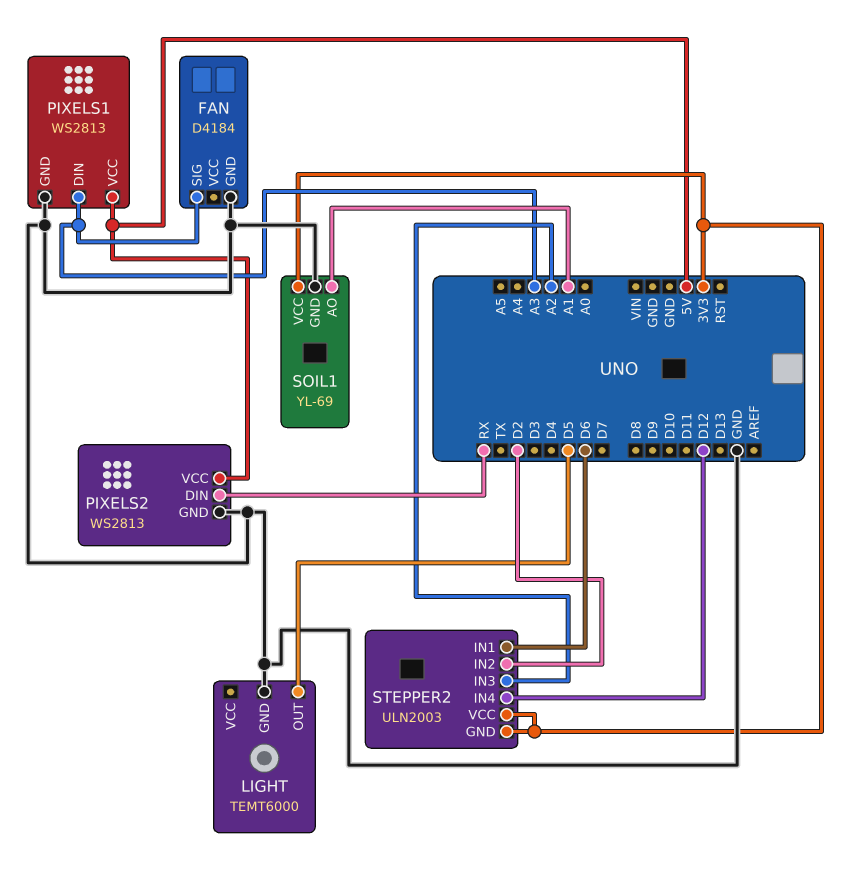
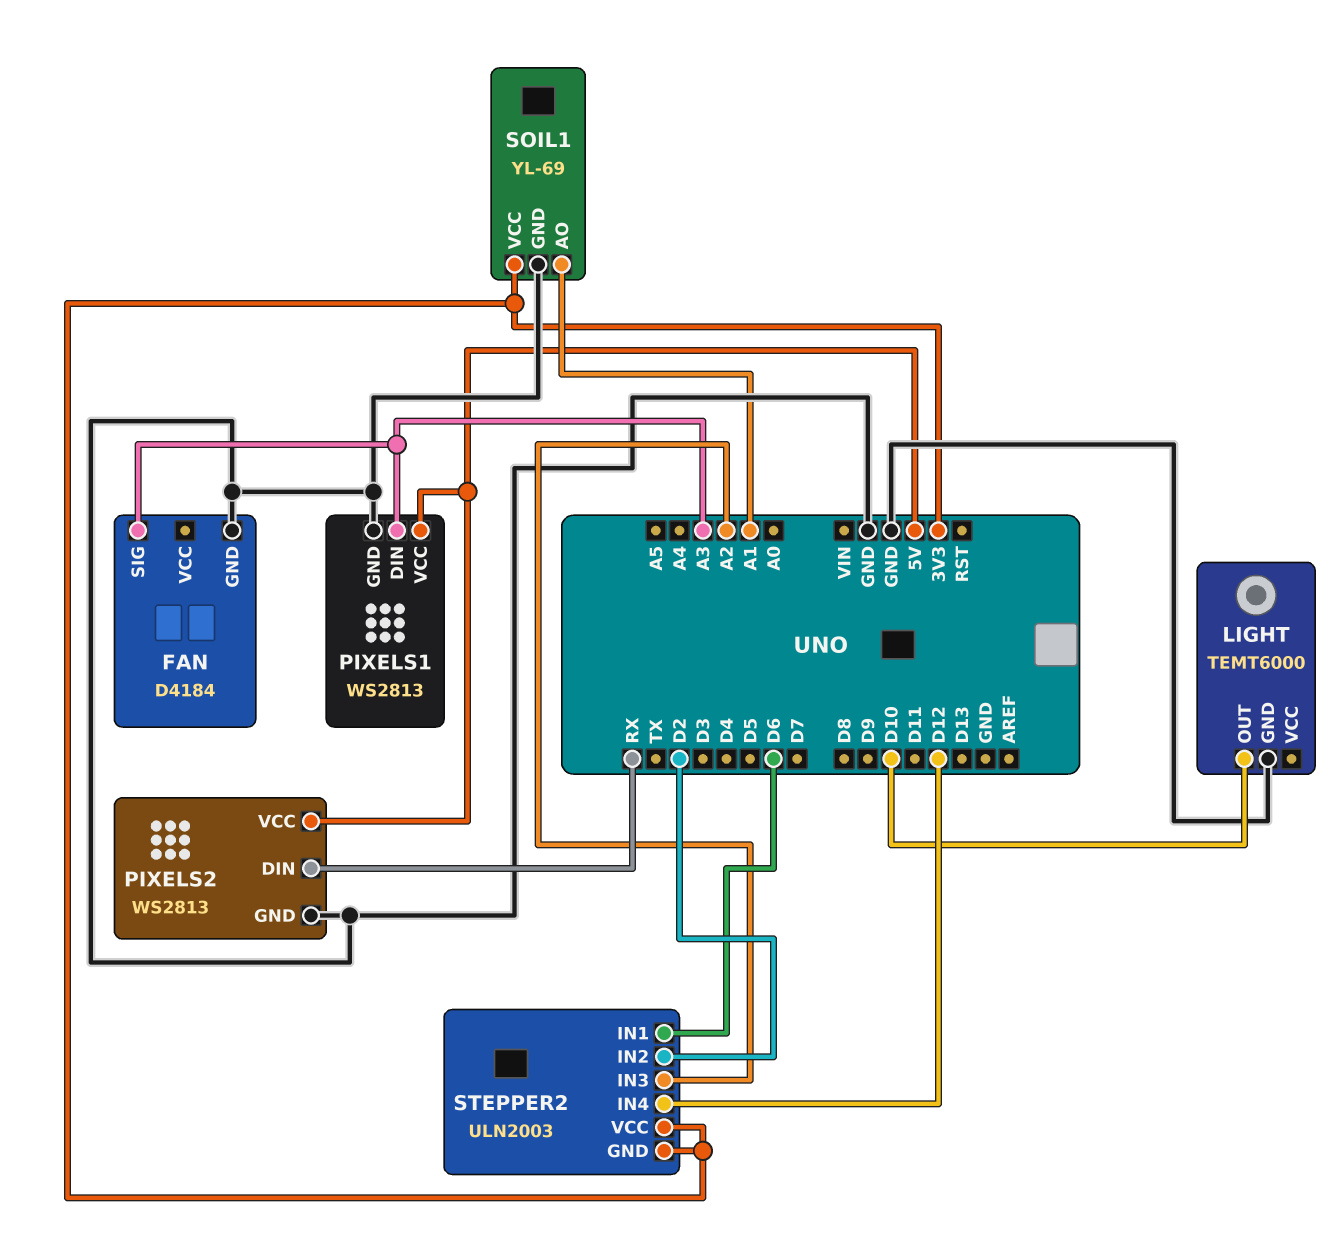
LIGHT pin OUT: D5 -> D10

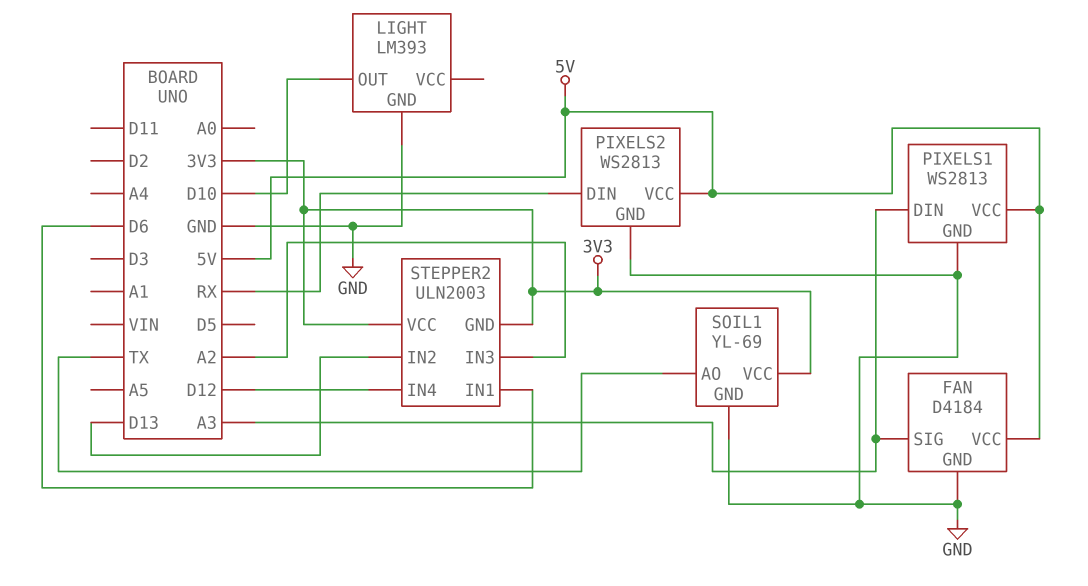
FAN pin VCC: none -> 5V
LIGHT: TEMT6000 -> LM393
SOIL1 pin AO: A1 -> TX
STEPPER2 pin IN2: D2 -> D13

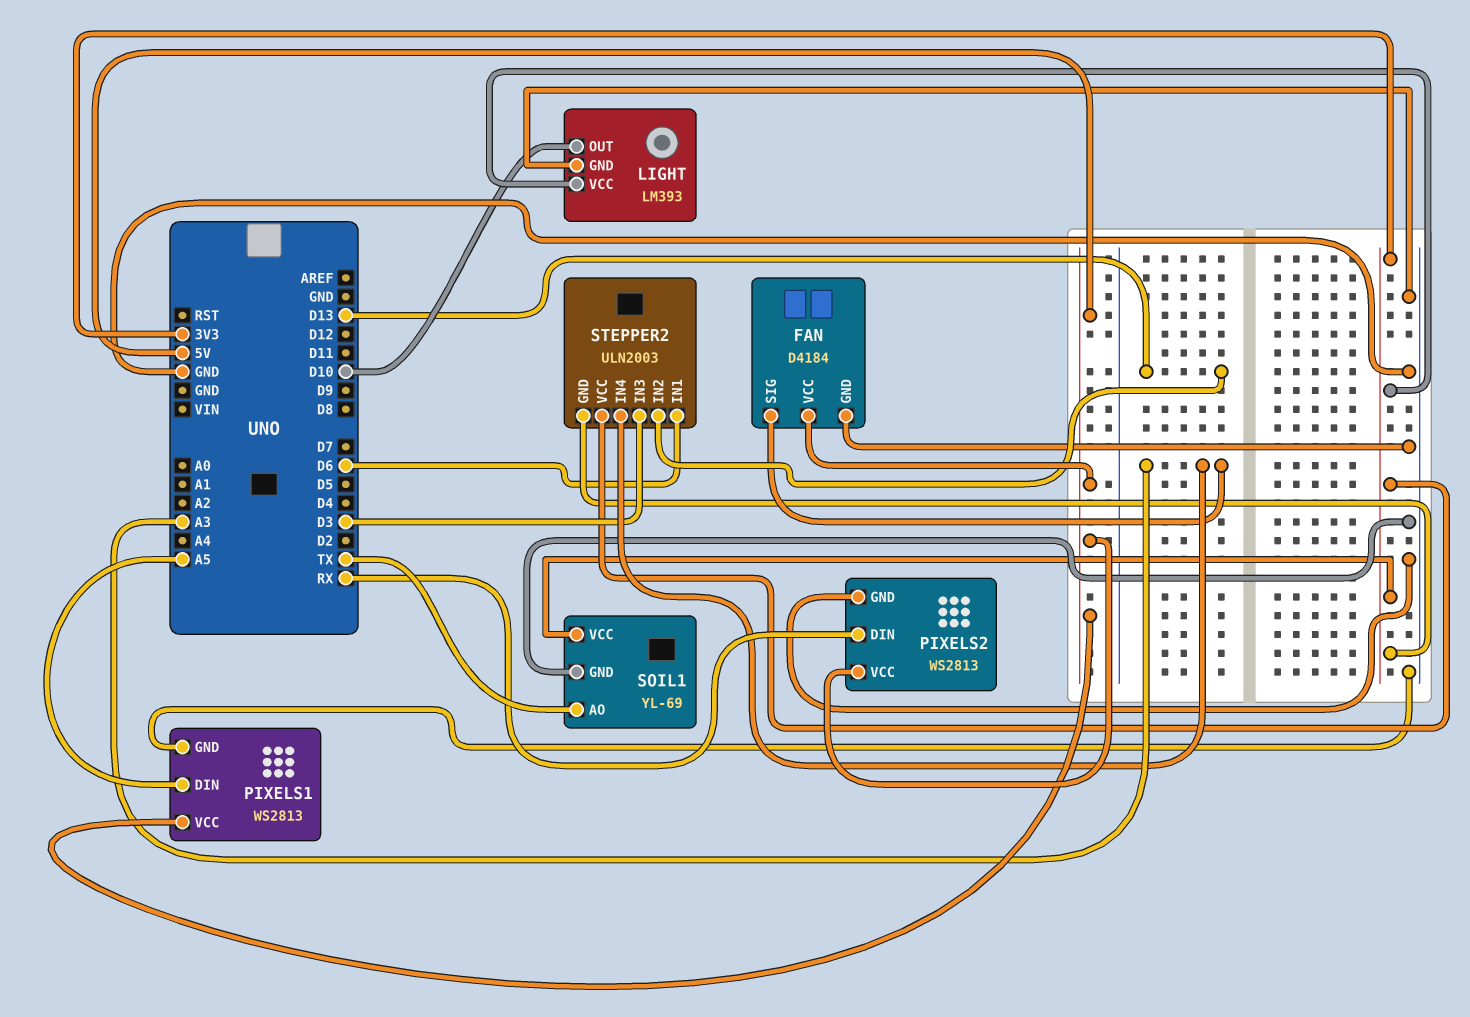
LIGHT pin VCC: none -> 3V3
PIXELS1 pin DIN: A3 -> A5
STEPPER2 pin IN3: A2 -> D3
STEPPER2 pin IN4: D12 -> A3

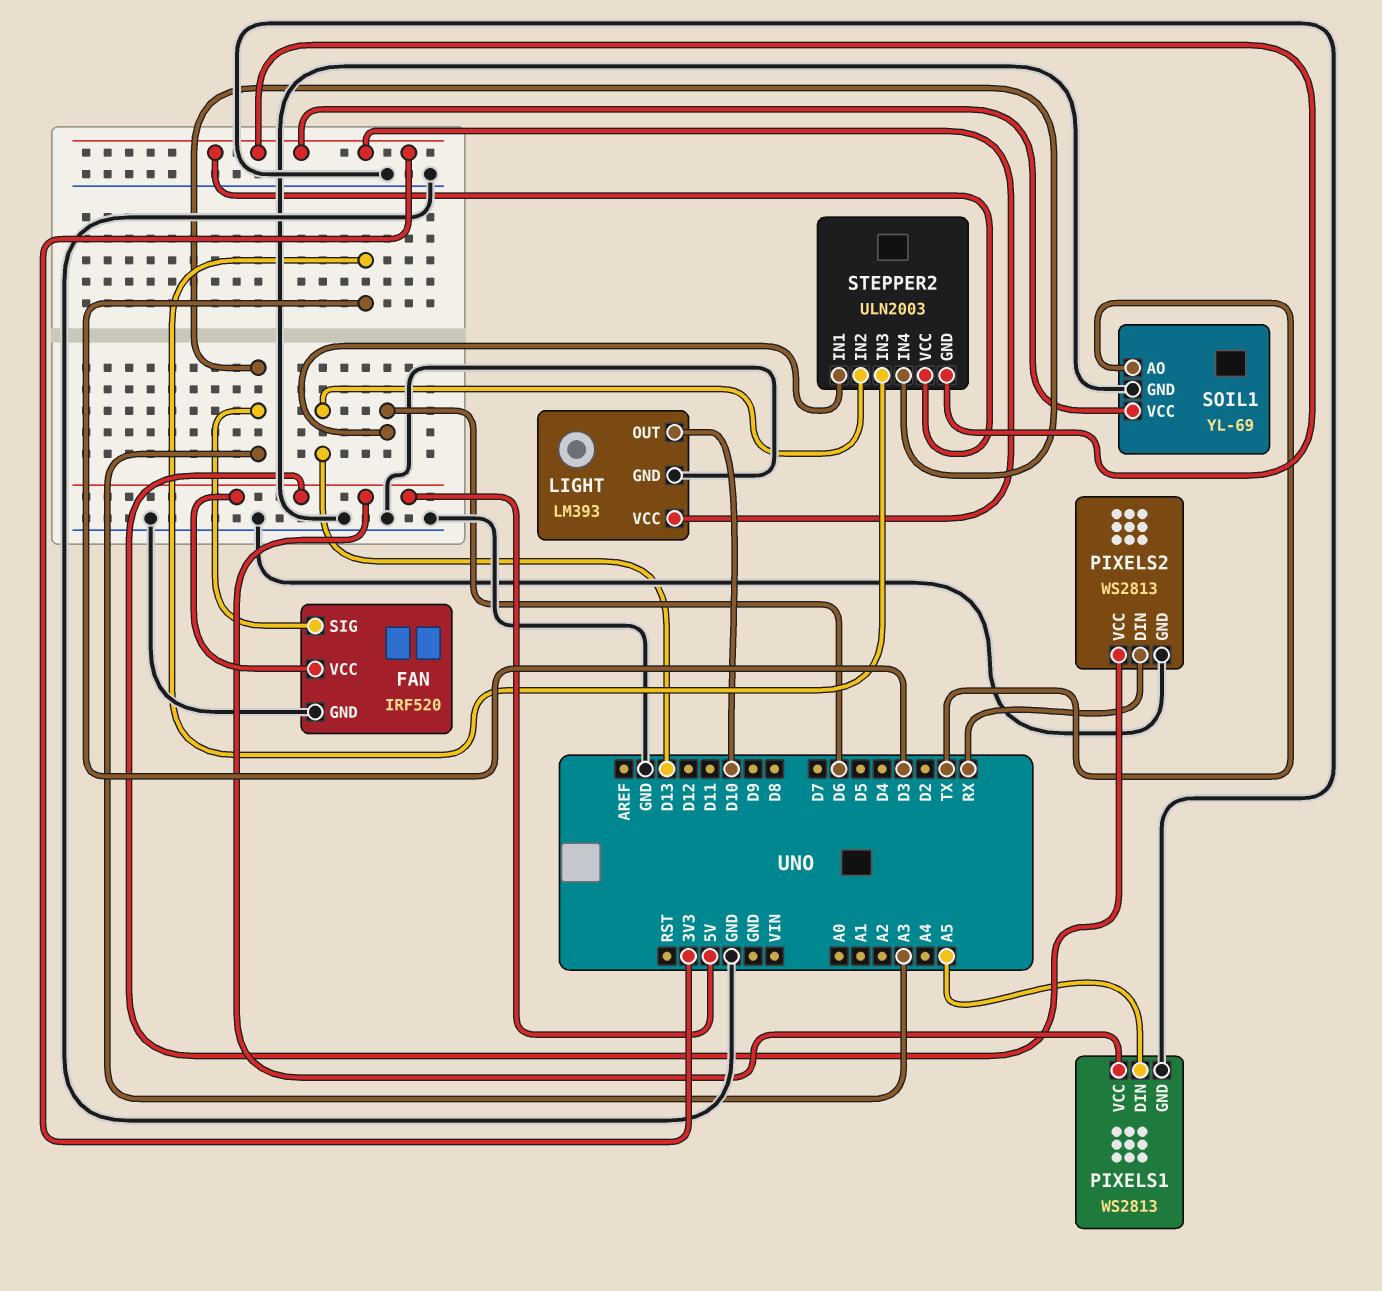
FAN: D4184 -> IRF520

